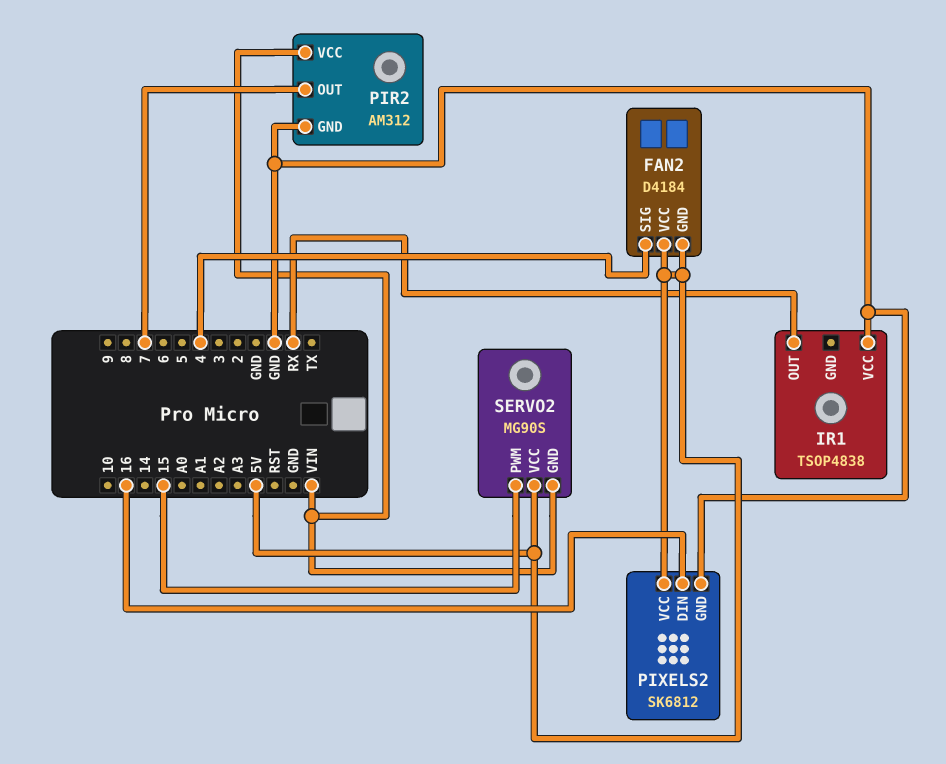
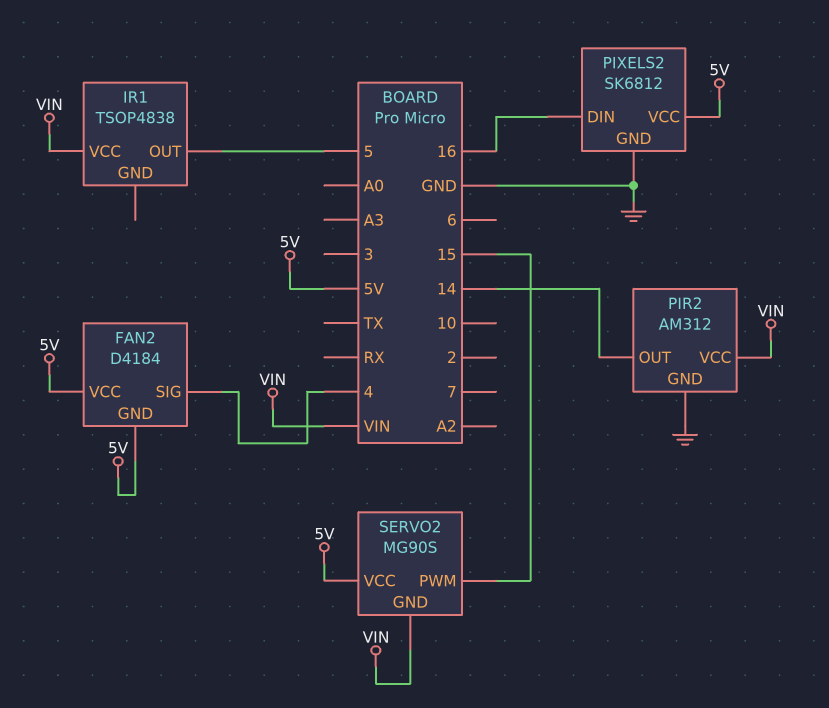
IR1 pin OUT: RX -> 5
IR1 pin VCC: GND -> VIN
PIR2 pin OUT: 7 -> 14

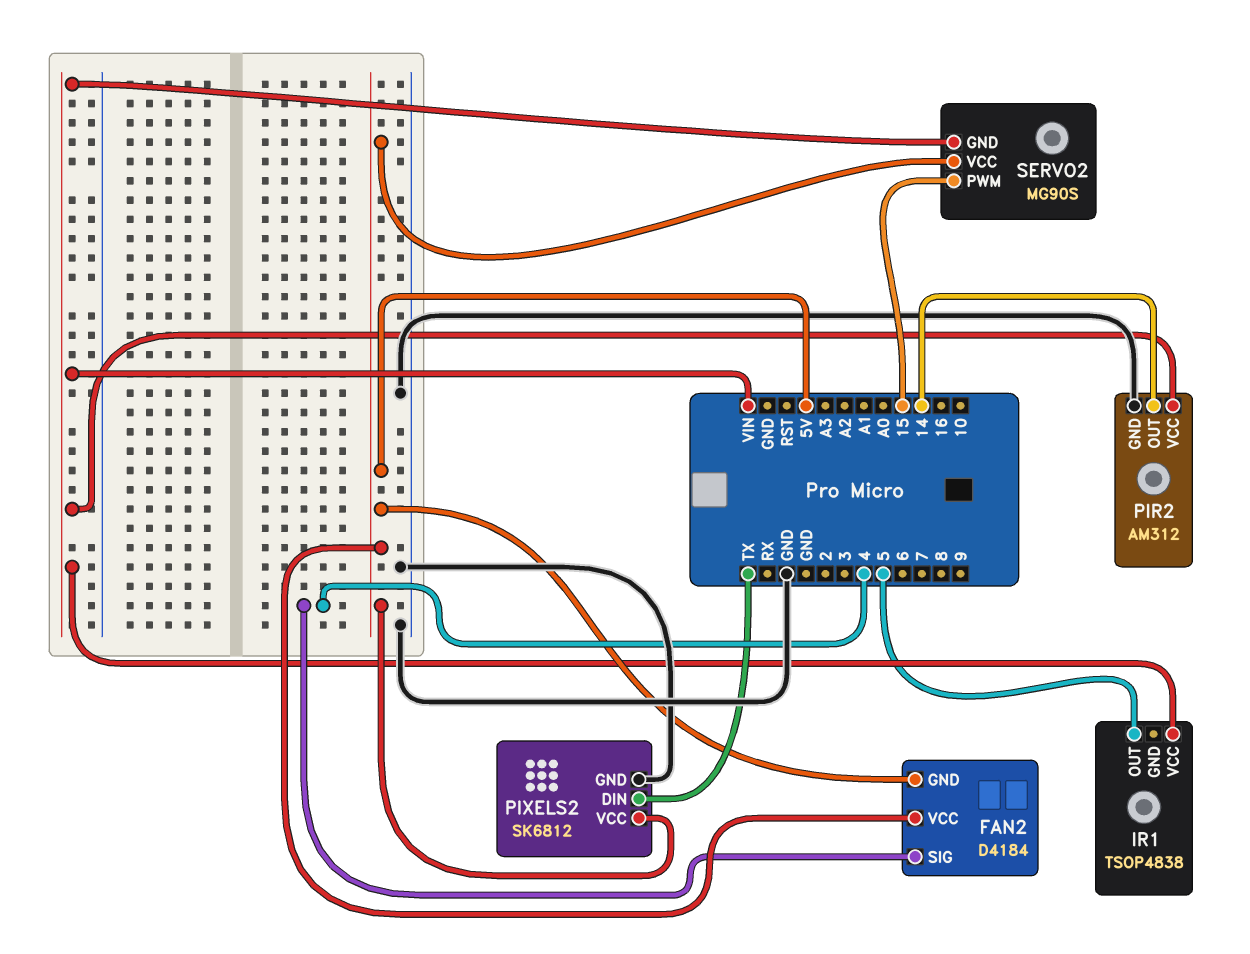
PIXELS2 pin DIN: 16 -> TX

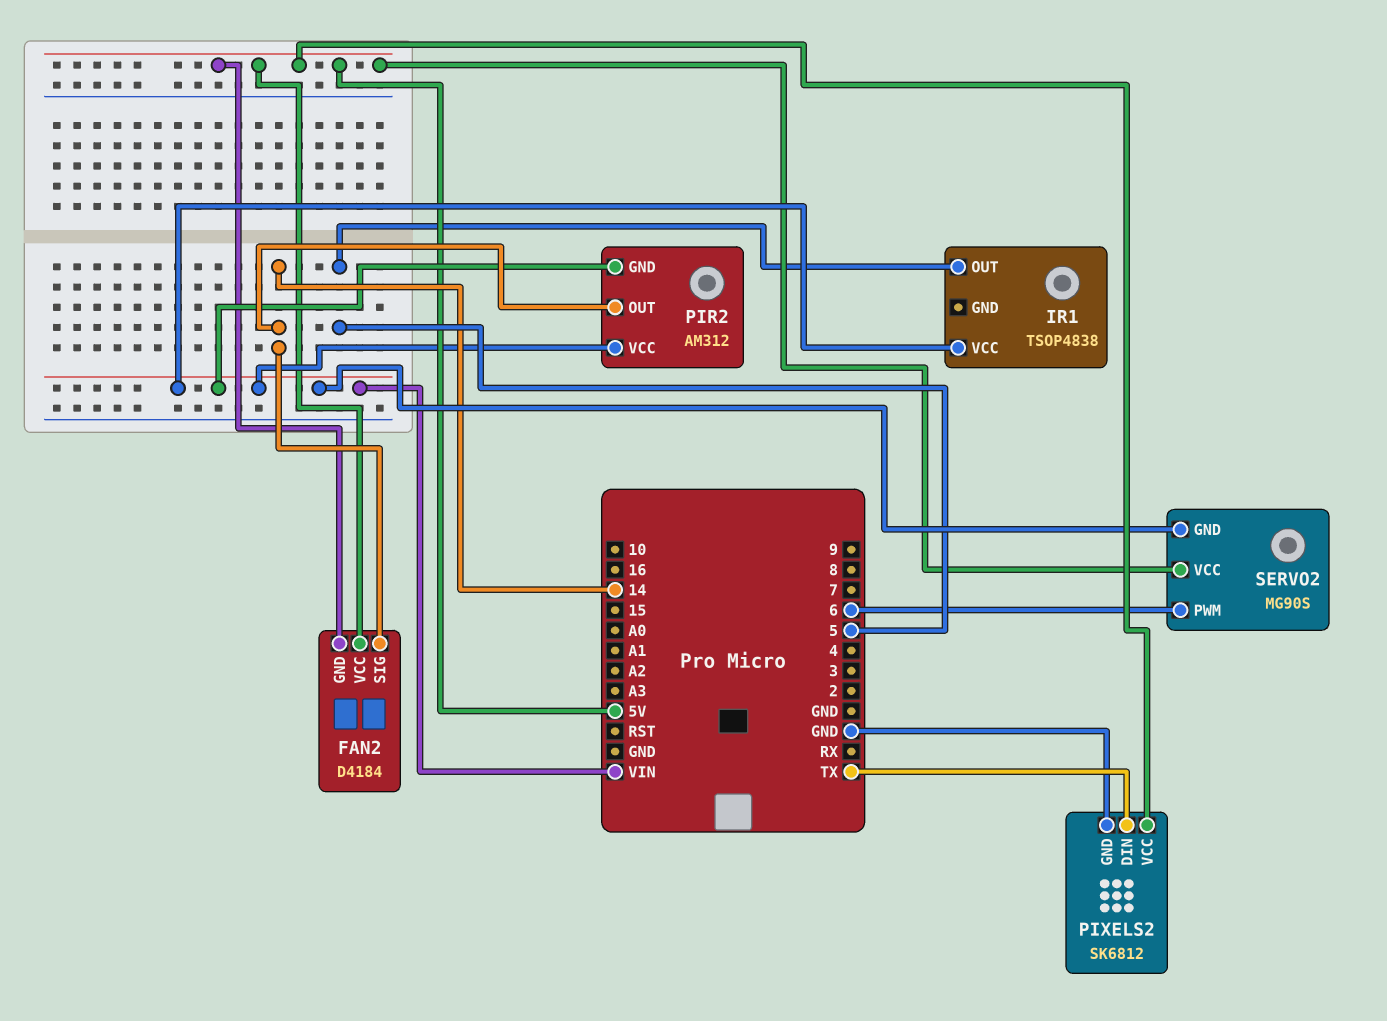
FAN2 pin SIG: 4 -> 14
PIR2 pin GND: GND -> VIN
SERVO2 pin PWM: 15 -> 6

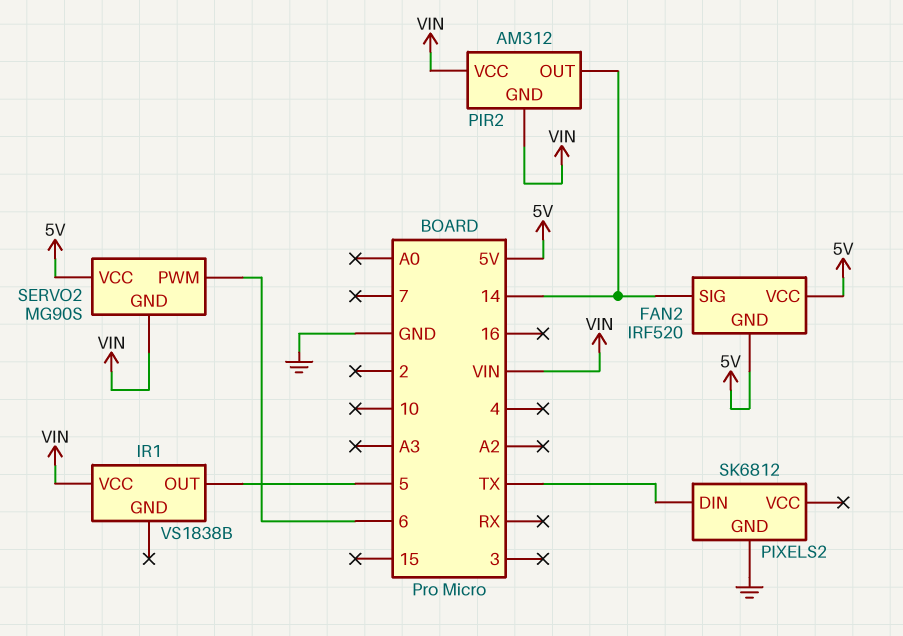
FAN2: D4184 -> IRF520
IR1: TSOP4838 -> VS1838B
PIXELS2 pin VCC: 5V -> none

